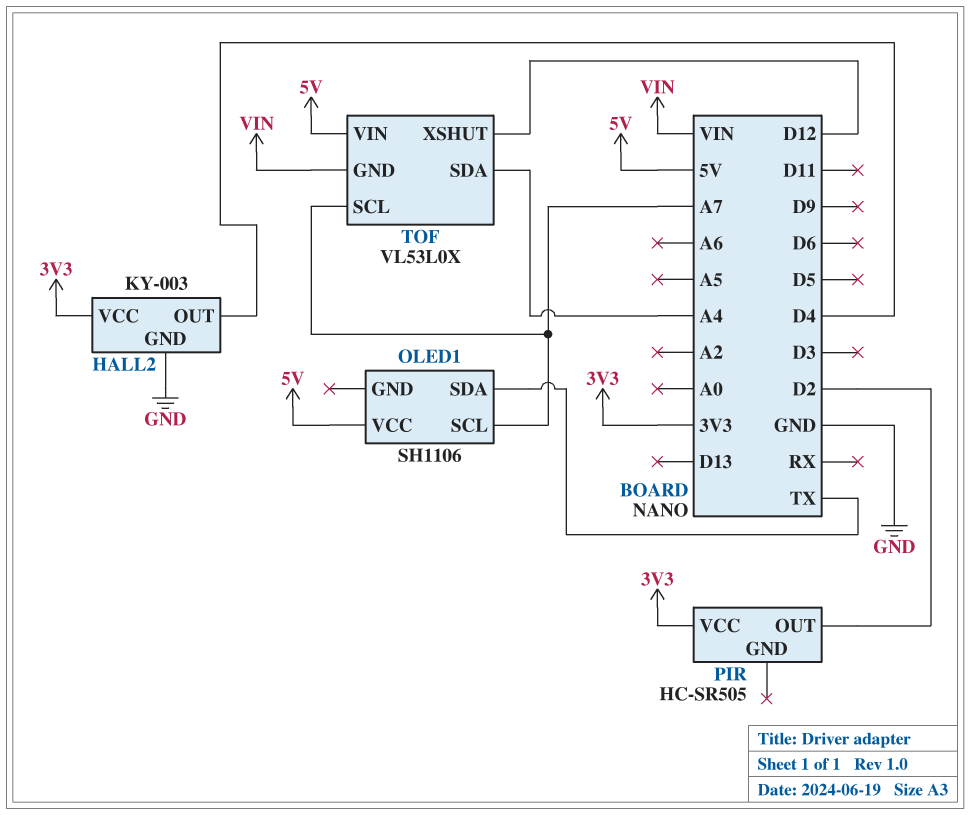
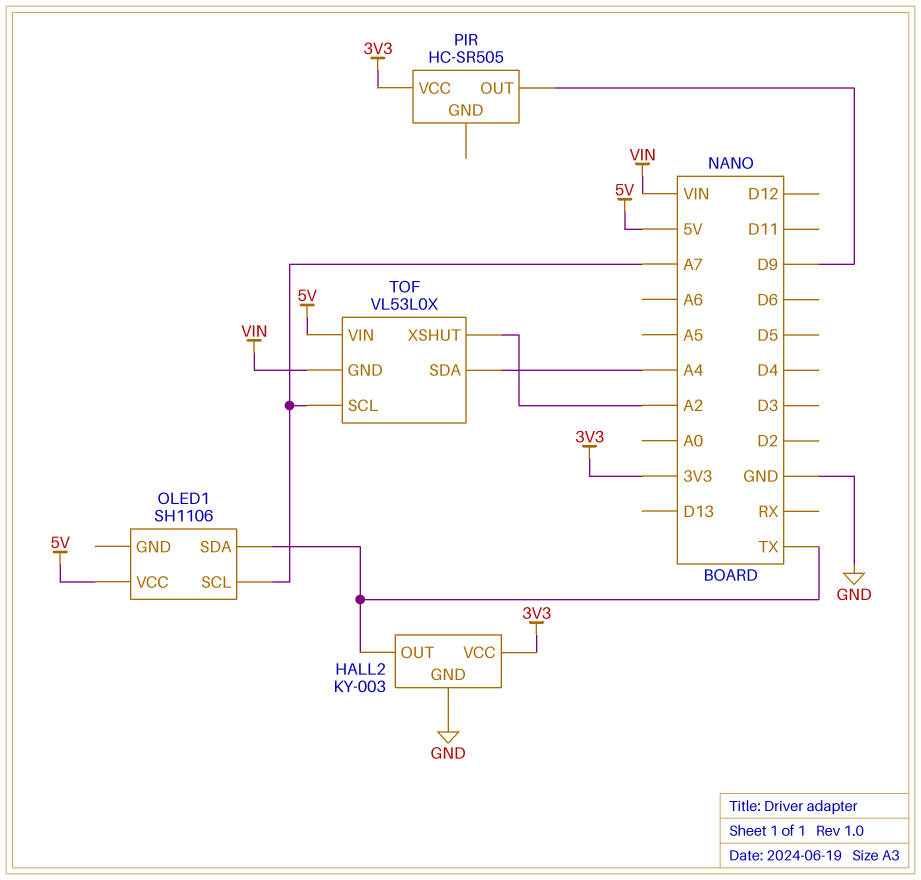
HALL2 pin OUT: D4 -> TX
PIR pin OUT: D2 -> D9
TOF pin XSHUT: D12 -> A2

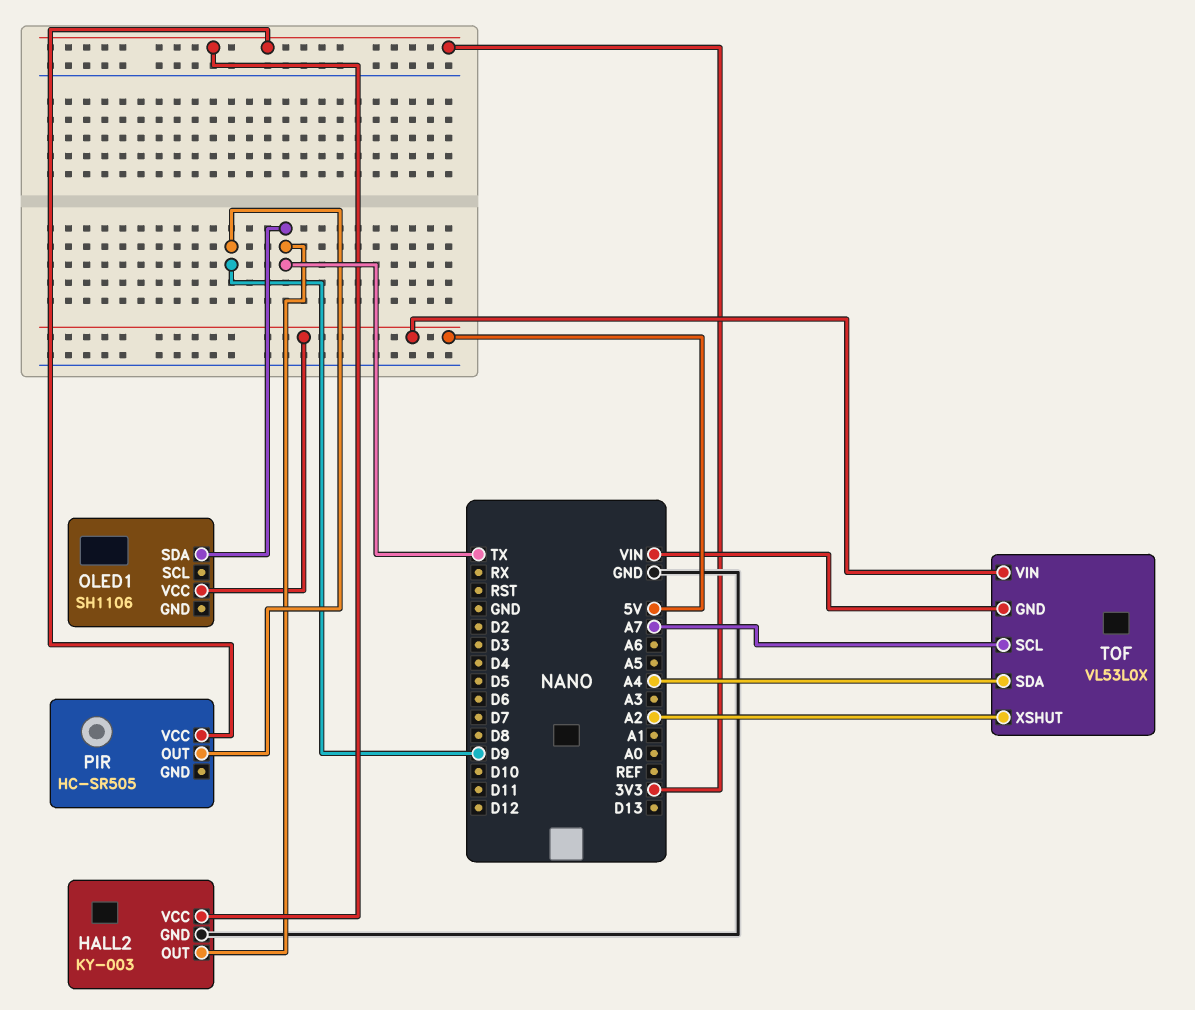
OLED1 pin SCL: A7 -> none

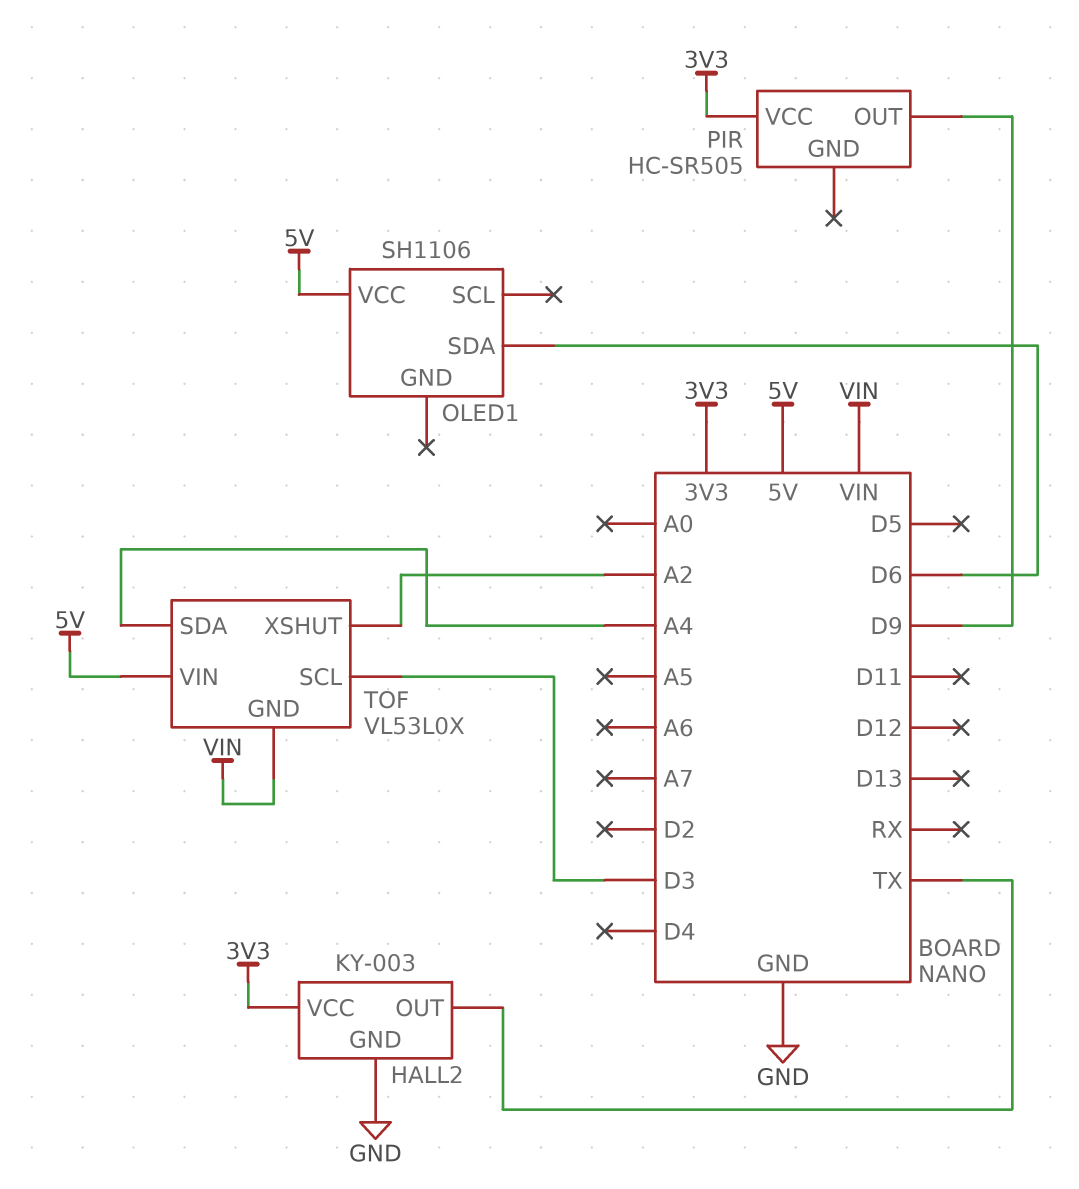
OLED1 pin SDA: TX -> D6
TOF pin SCL: A7 -> D3

